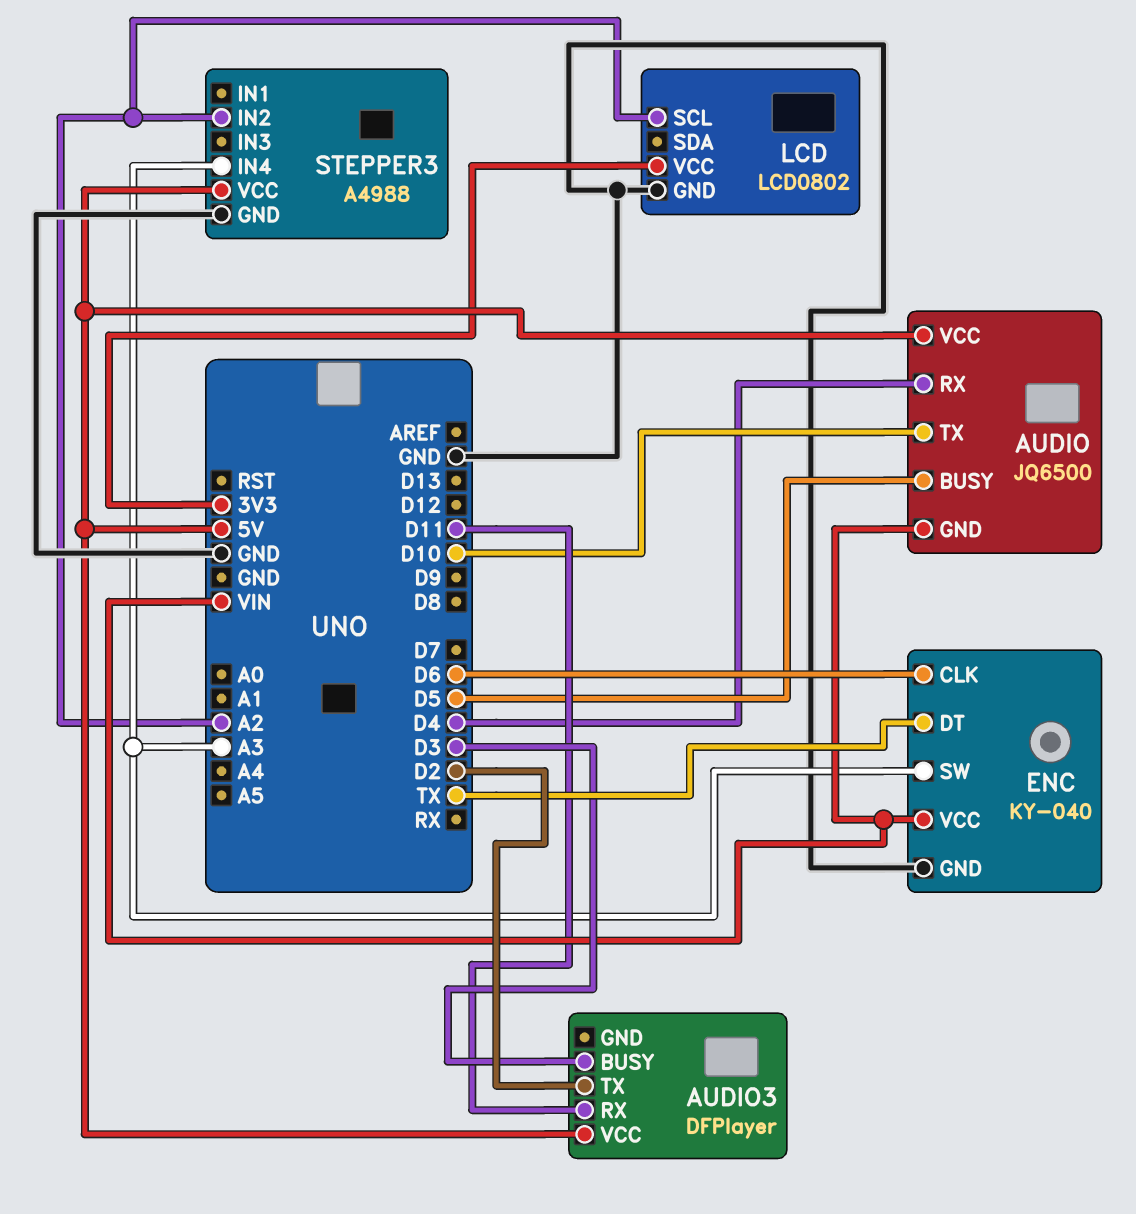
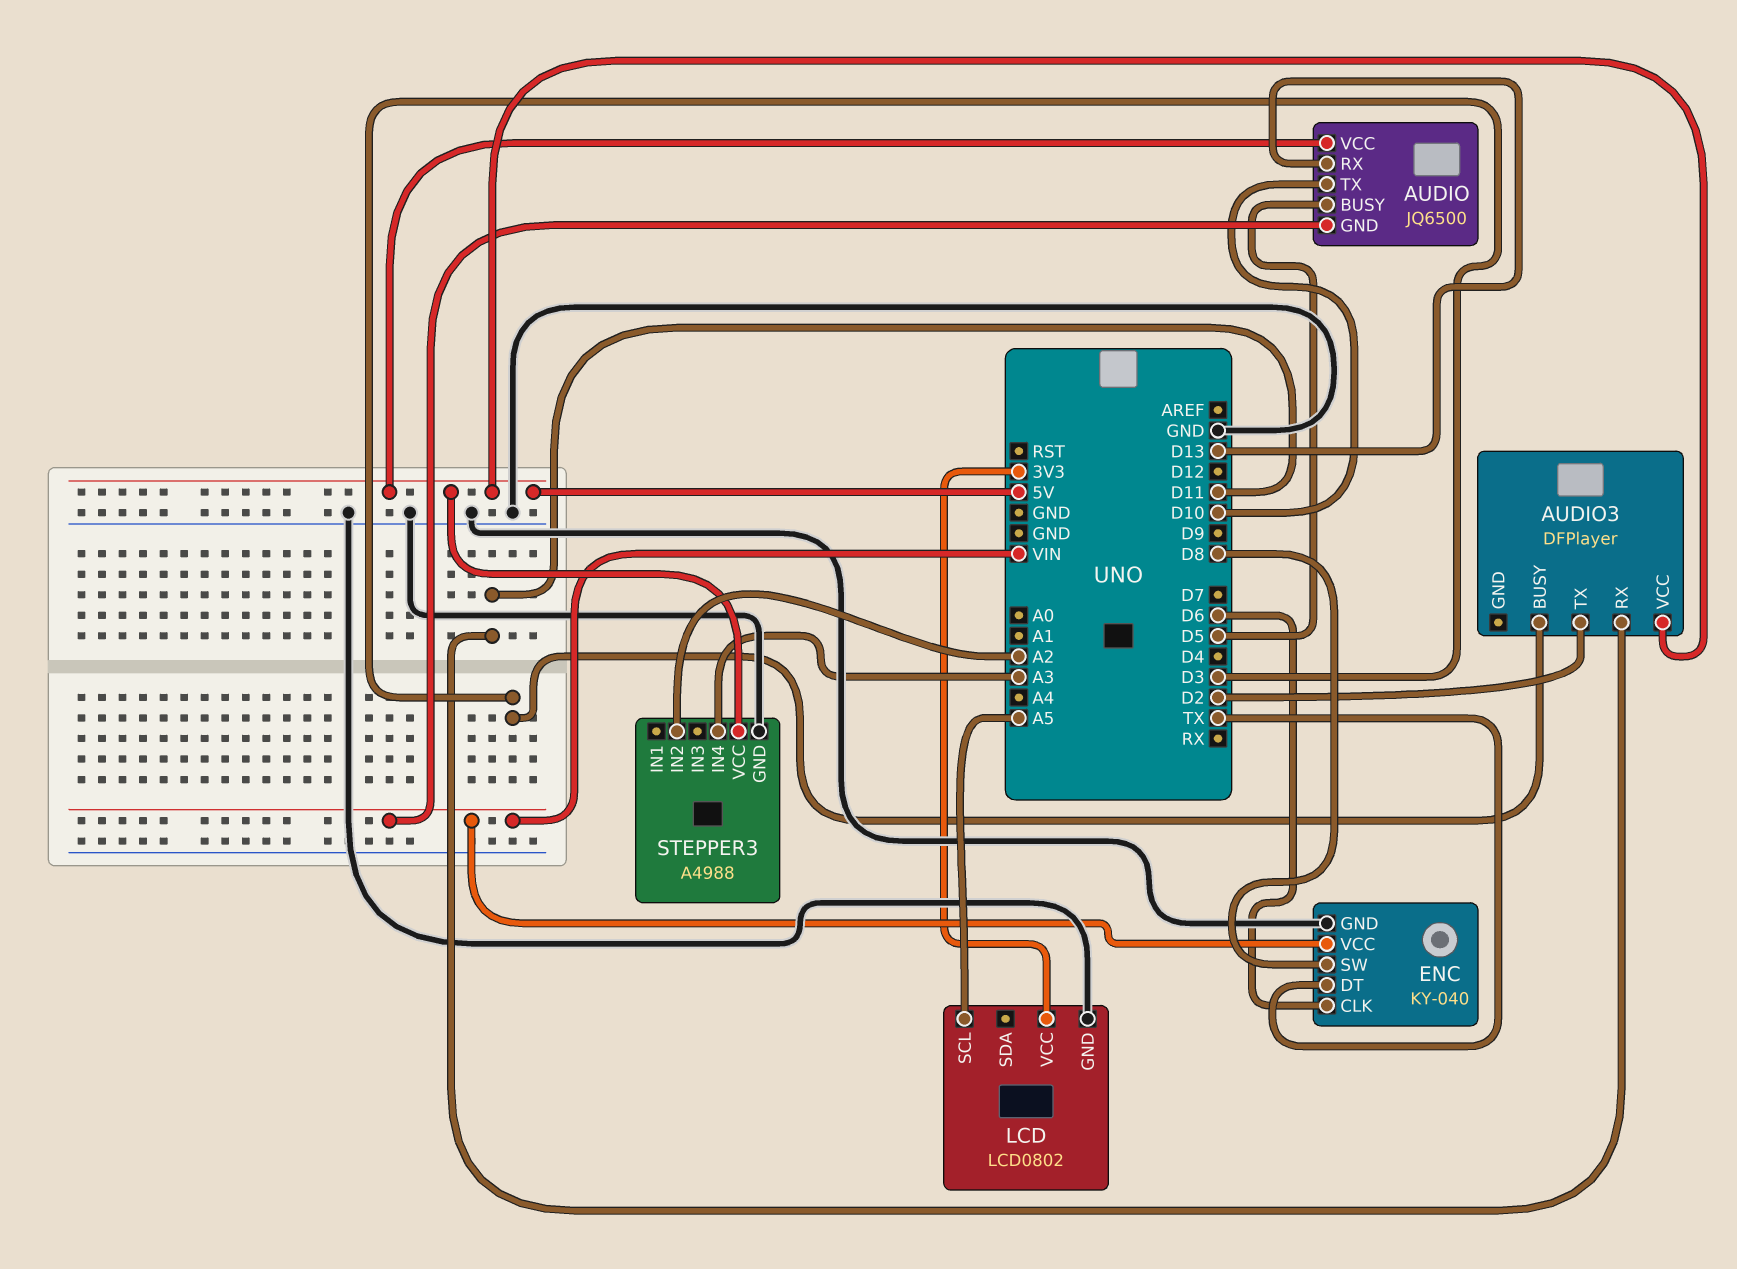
AUDIO pin RX: D4 -> D13
ENC pin SW: A3 -> D8
LCD pin SCL: A2 -> A5

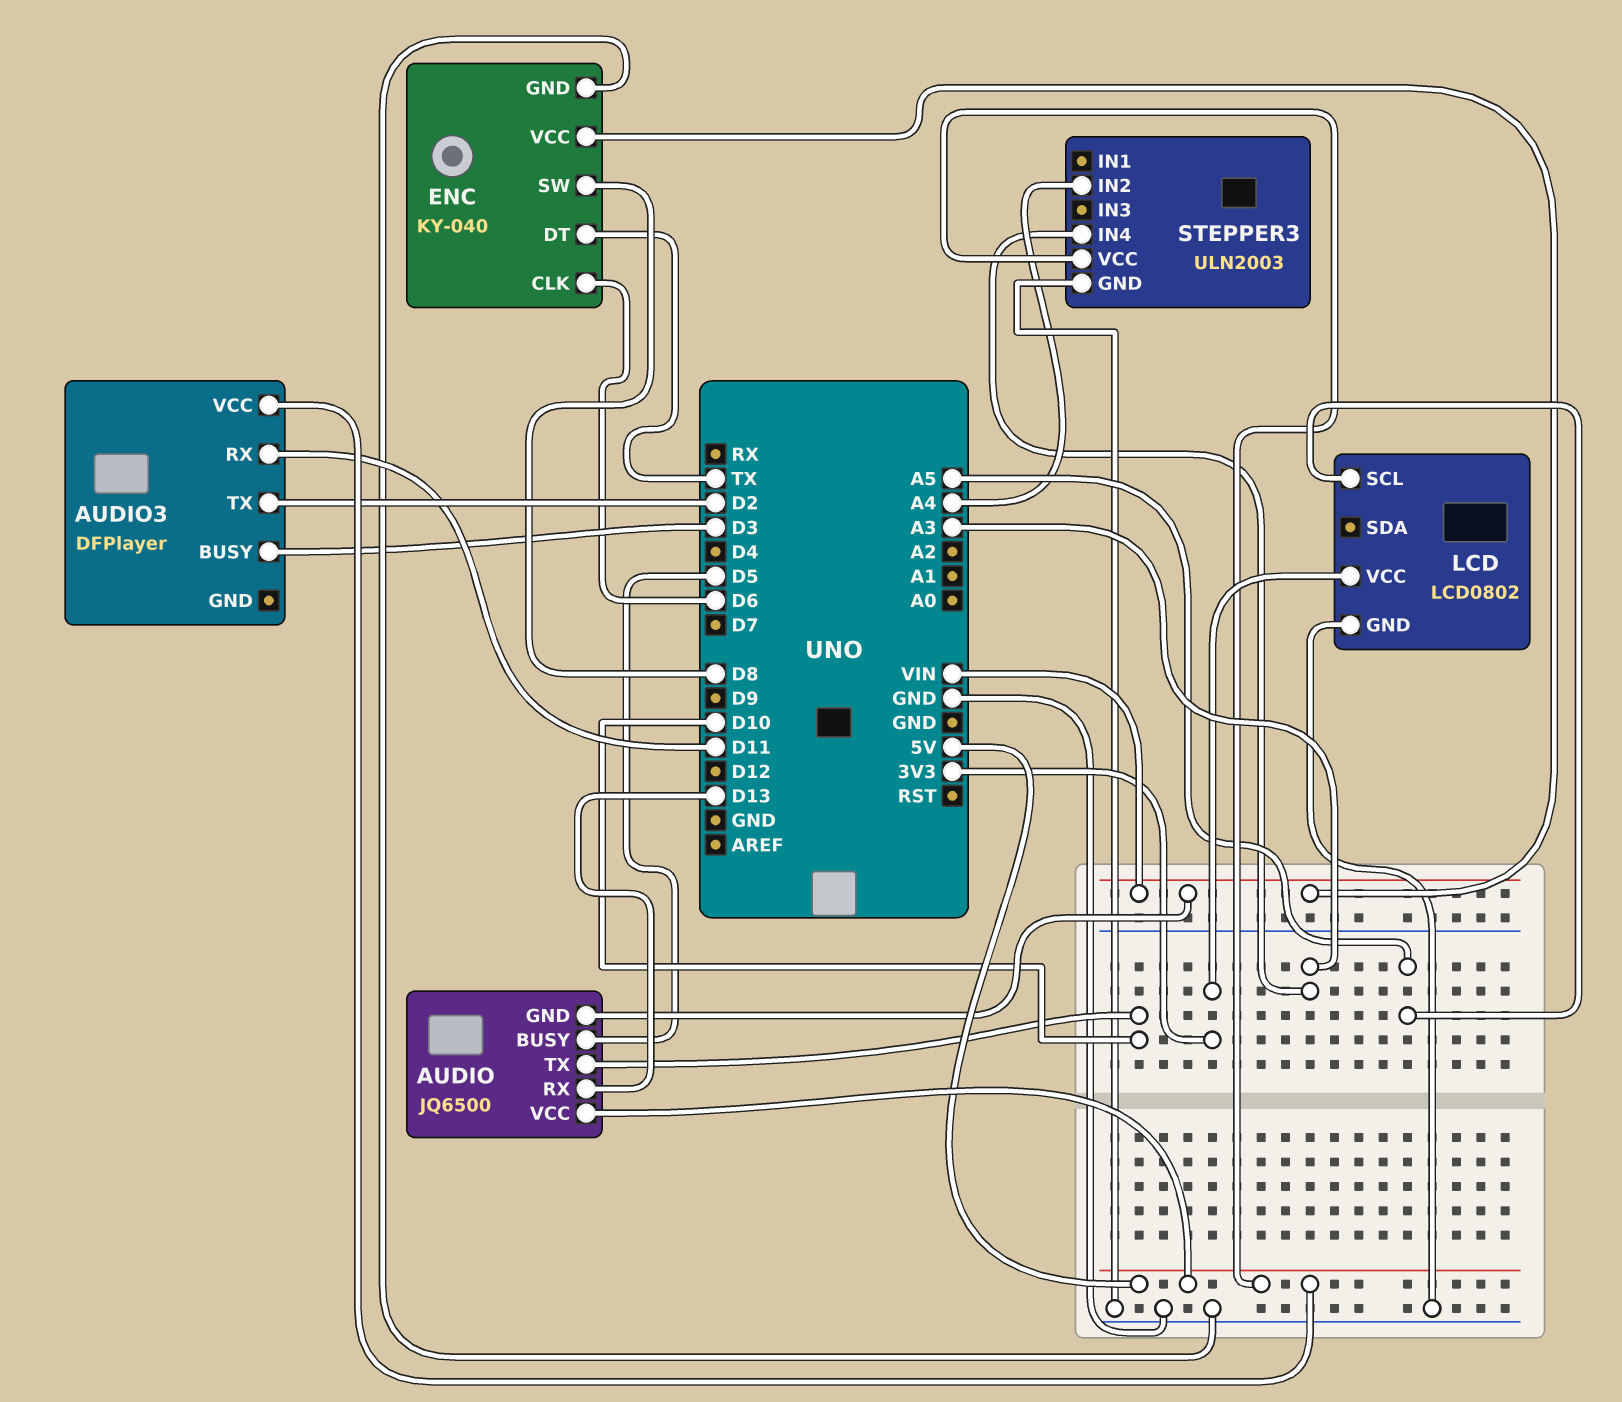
STEPPER3: A4988 -> ULN2003
STEPPER3 pin IN2: A2 -> A4

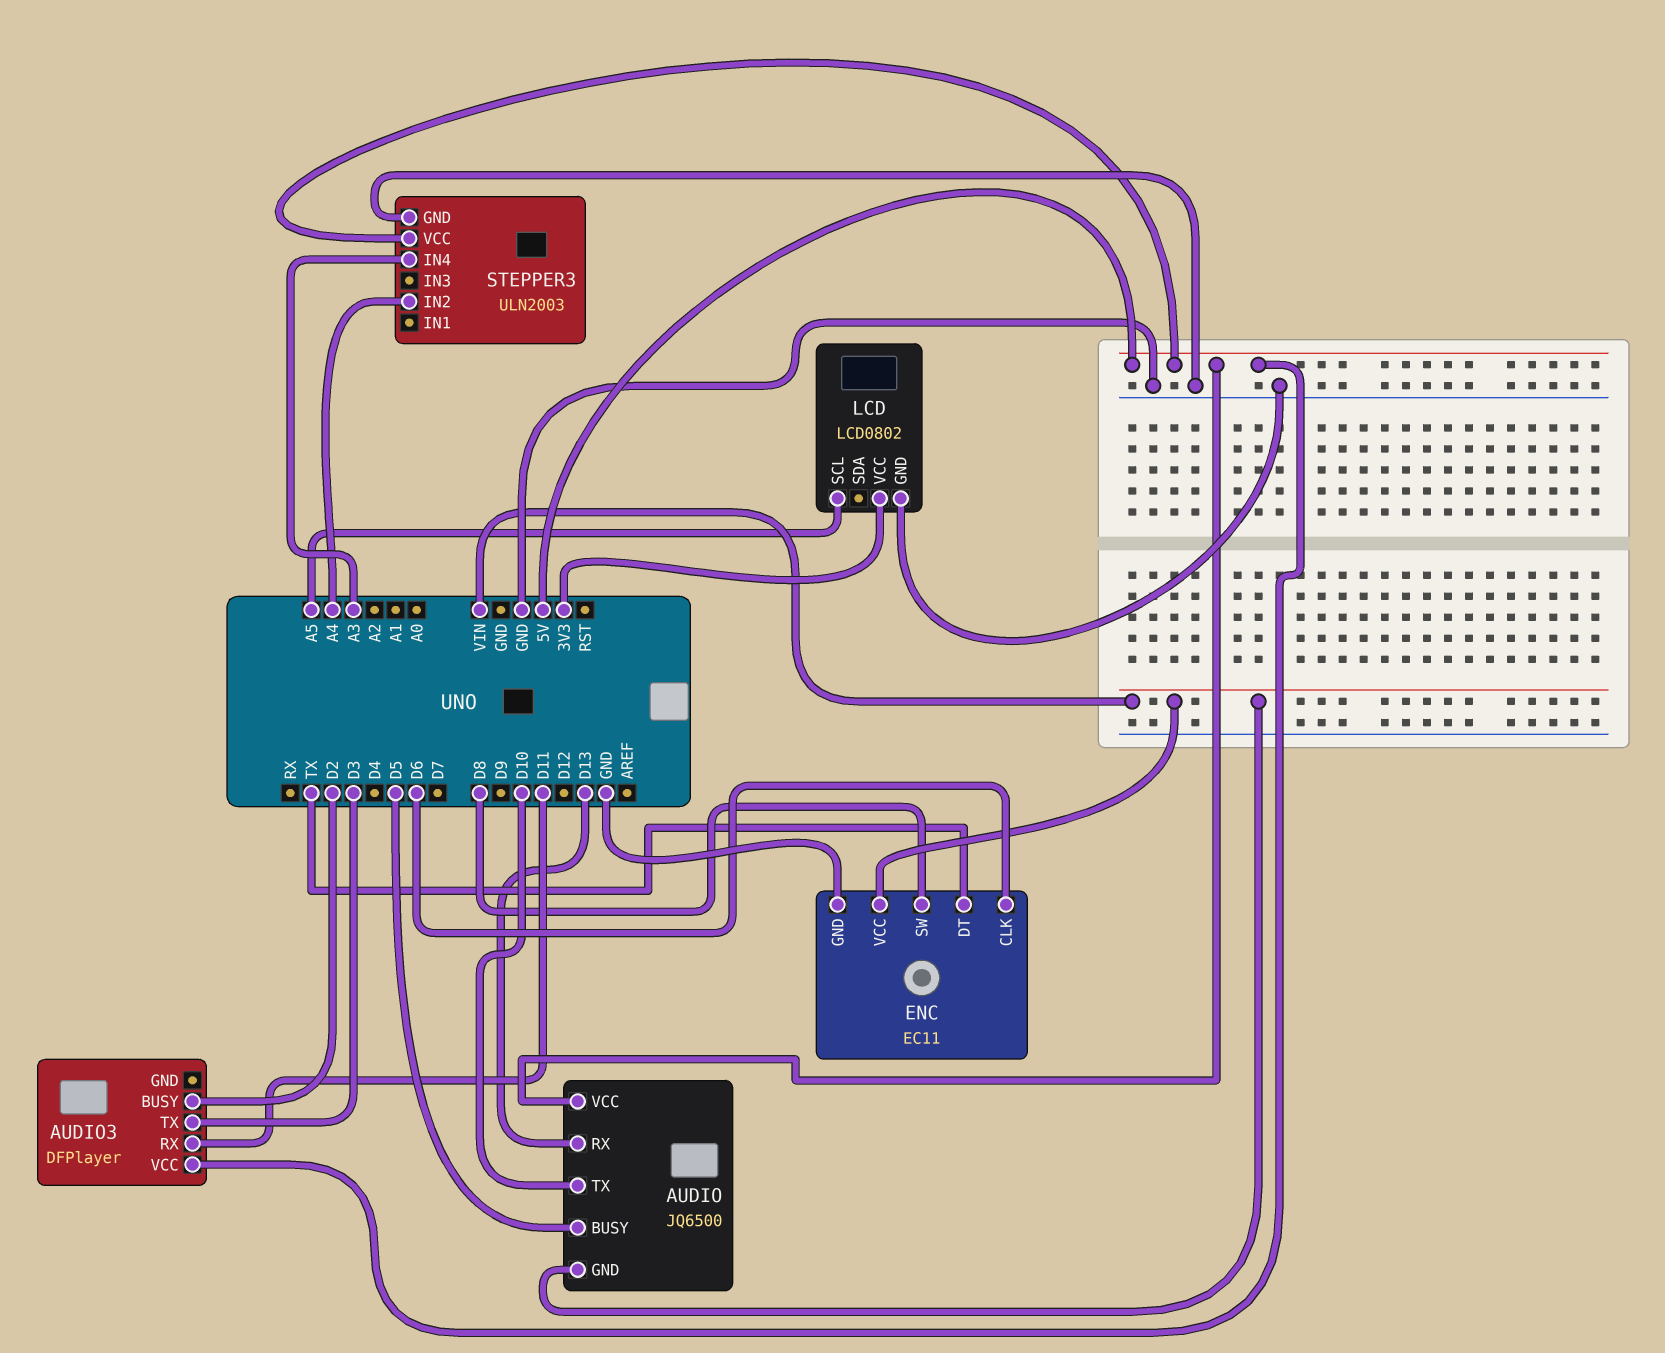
AUDIO3 pin BUSY: D3 -> D2
AUDIO3 pin TX: D2 -> D3
ENC: KY-040 -> EC11

